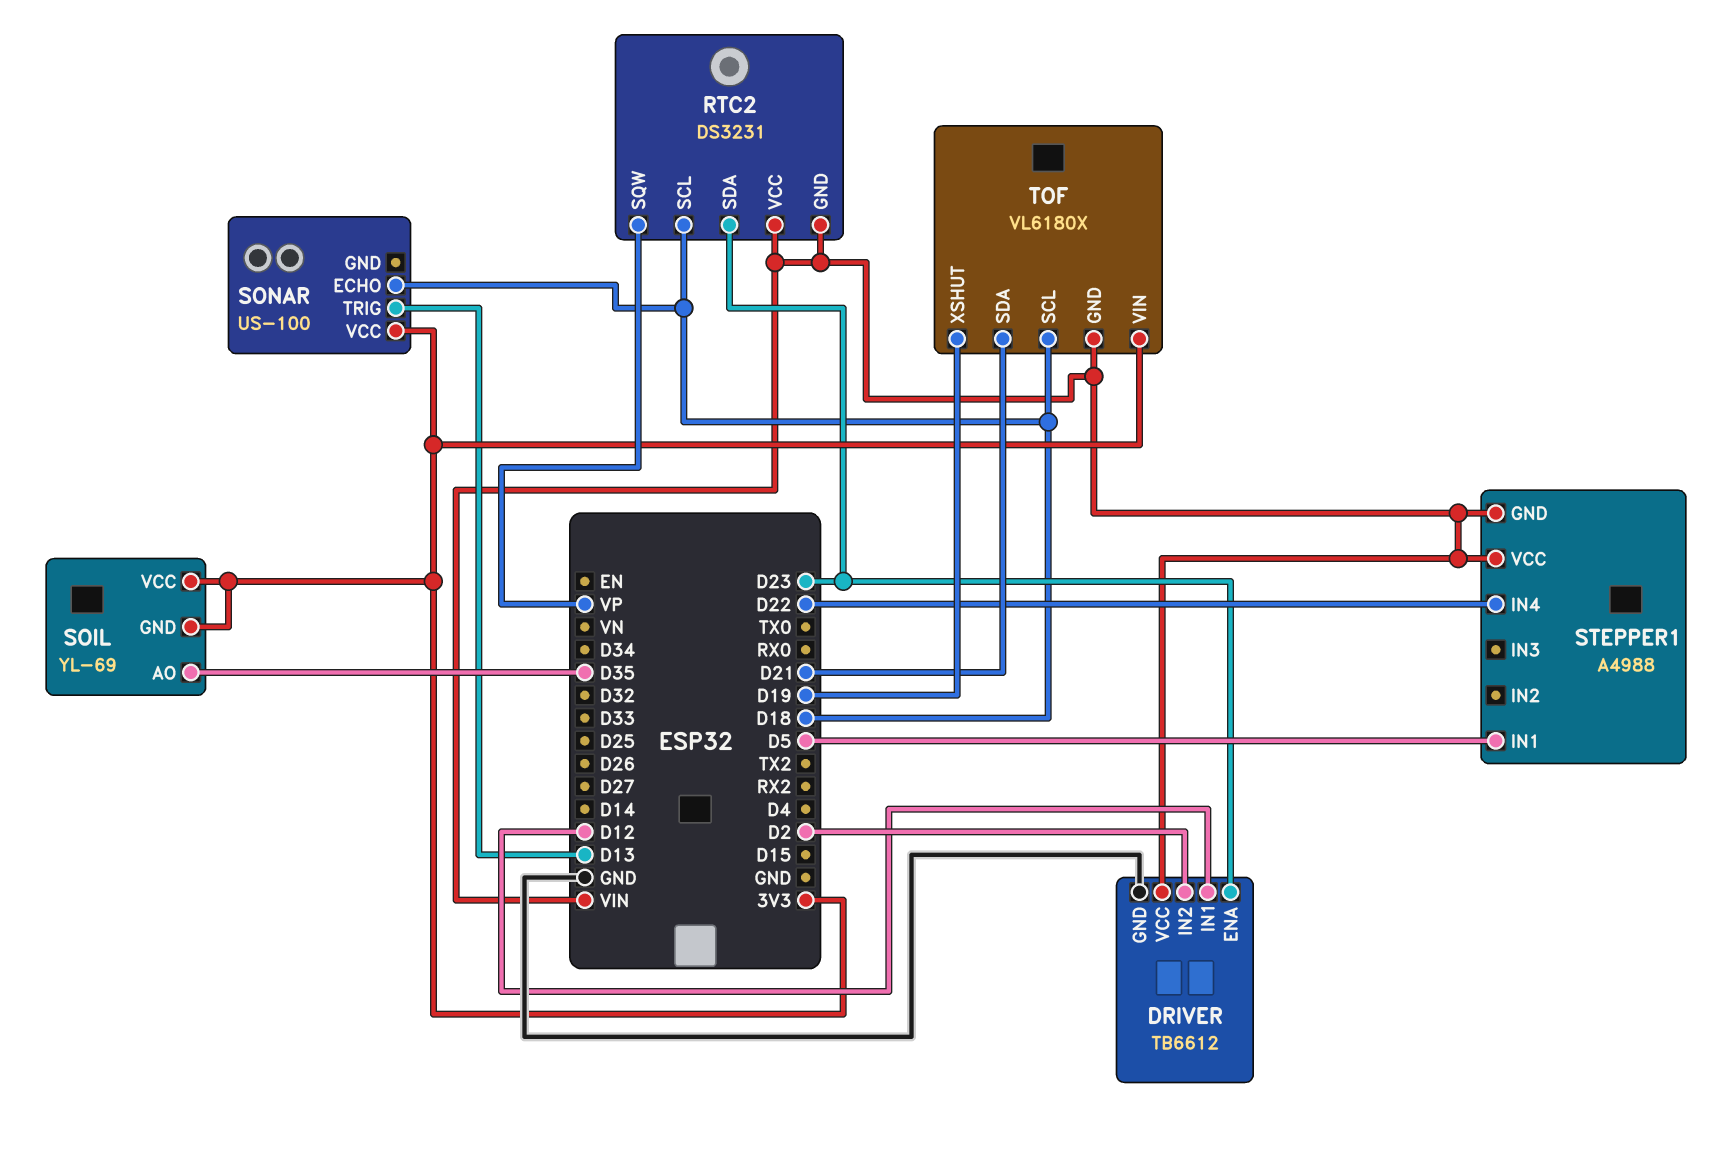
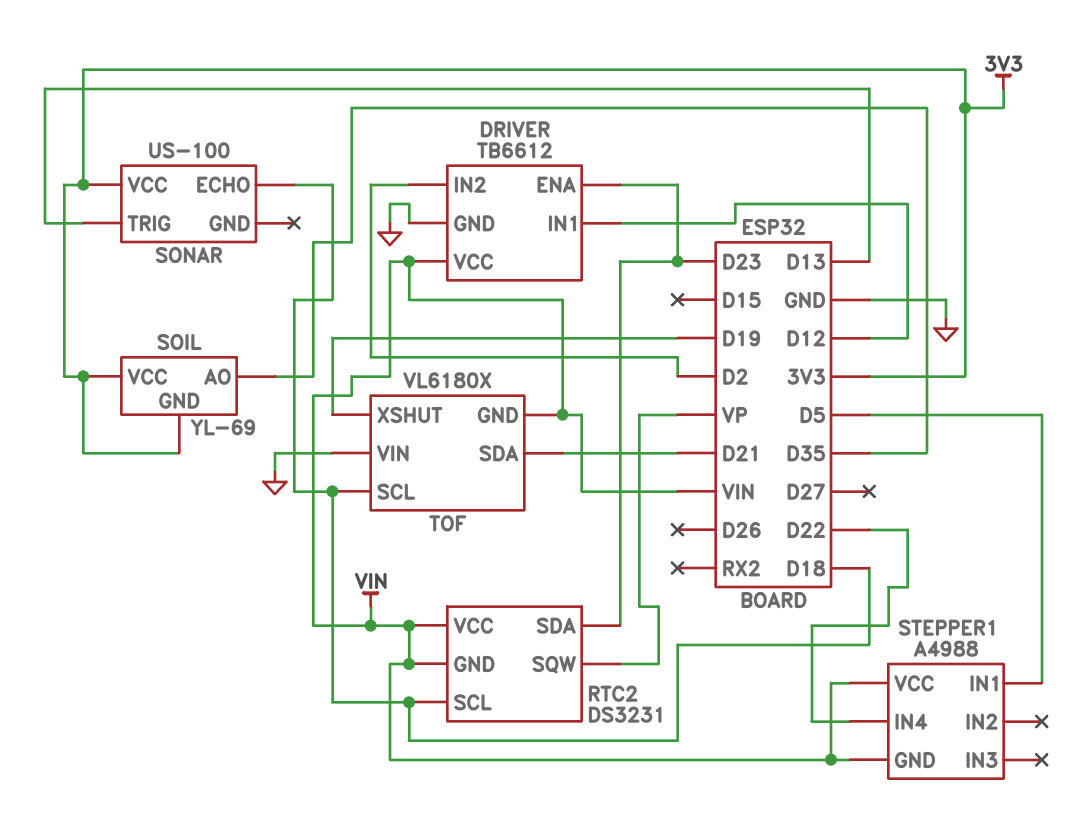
TOF pin VIN: 3V3 -> GND

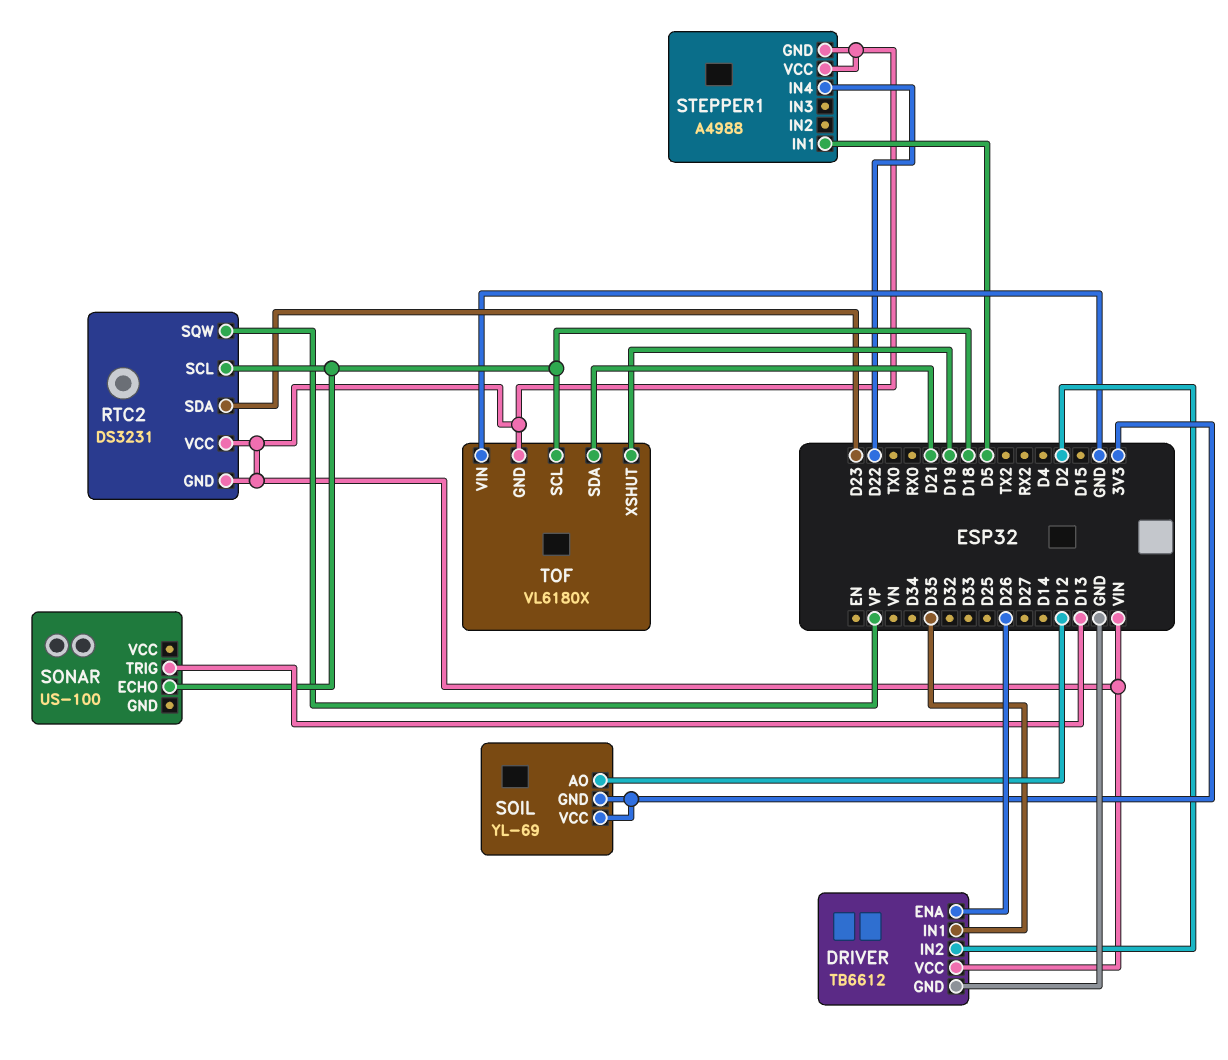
DRIVER pin ENA: D23 -> D26
DRIVER pin IN1: D12 -> D35
SOIL pin AO: D35 -> D12
SONAR pin VCC: 3V3 -> none

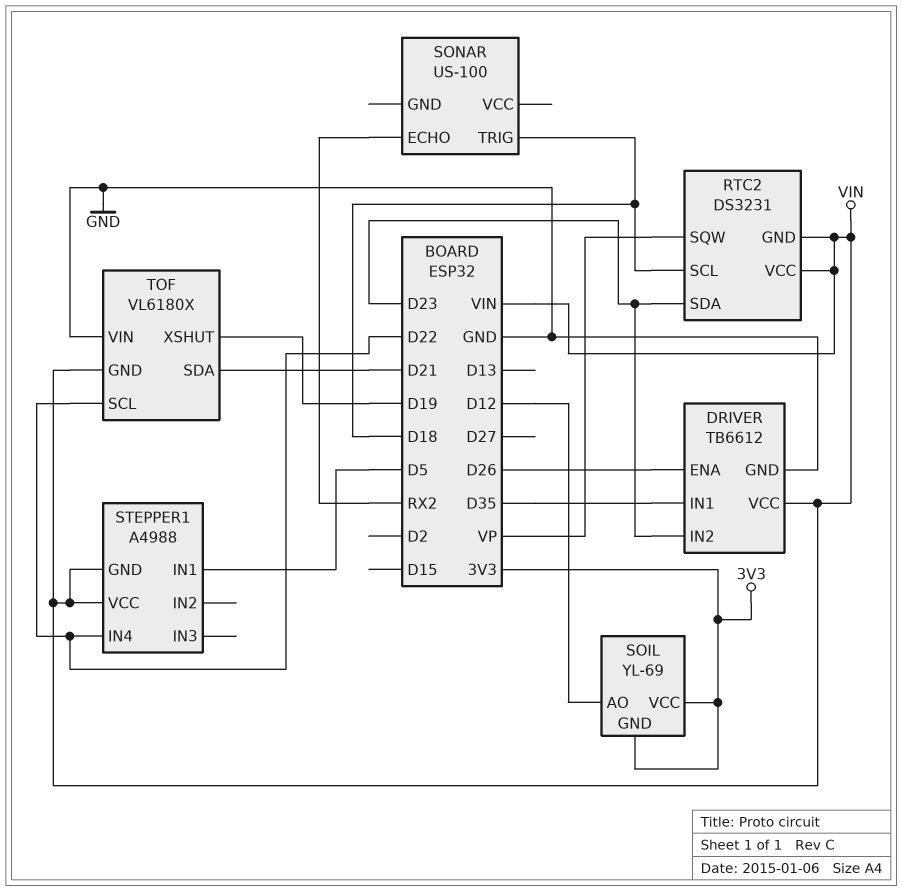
DRIVER pin IN2: D2 -> D23
SONAR pin ECHO: D18 -> RX2
SONAR pin TRIG: D13 -> D18
TOF pin SCL: D18 -> D22

